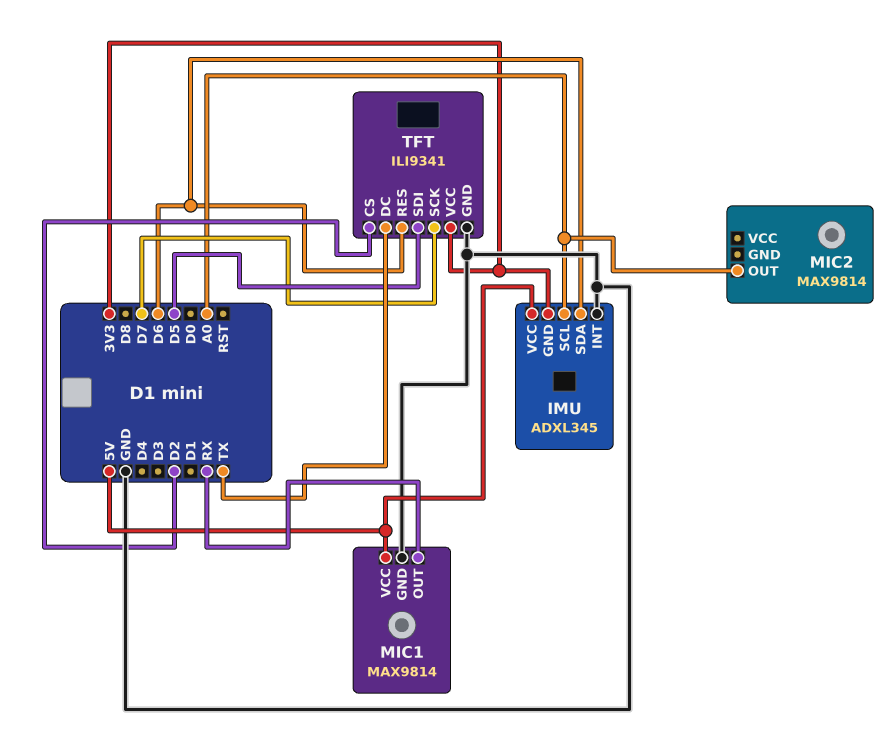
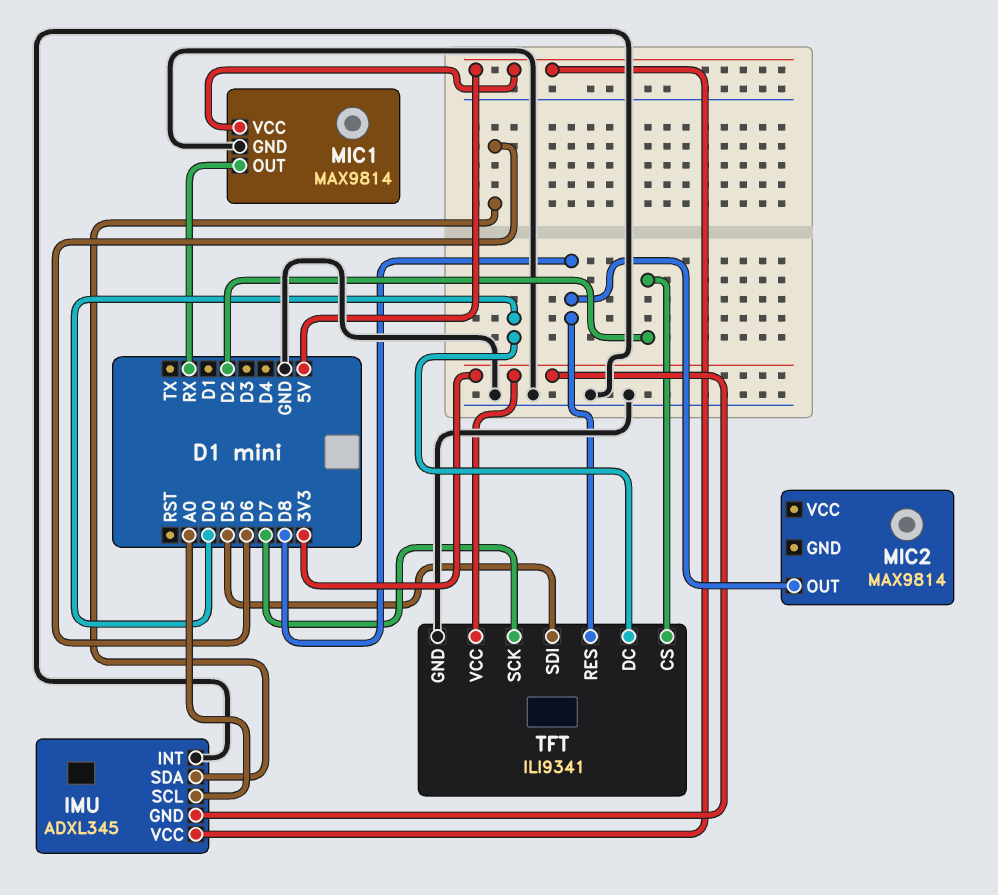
MIC2 pin OUT: A0 -> D8
TFT pin DC: TX -> D0
TFT pin RES: D6 -> D8

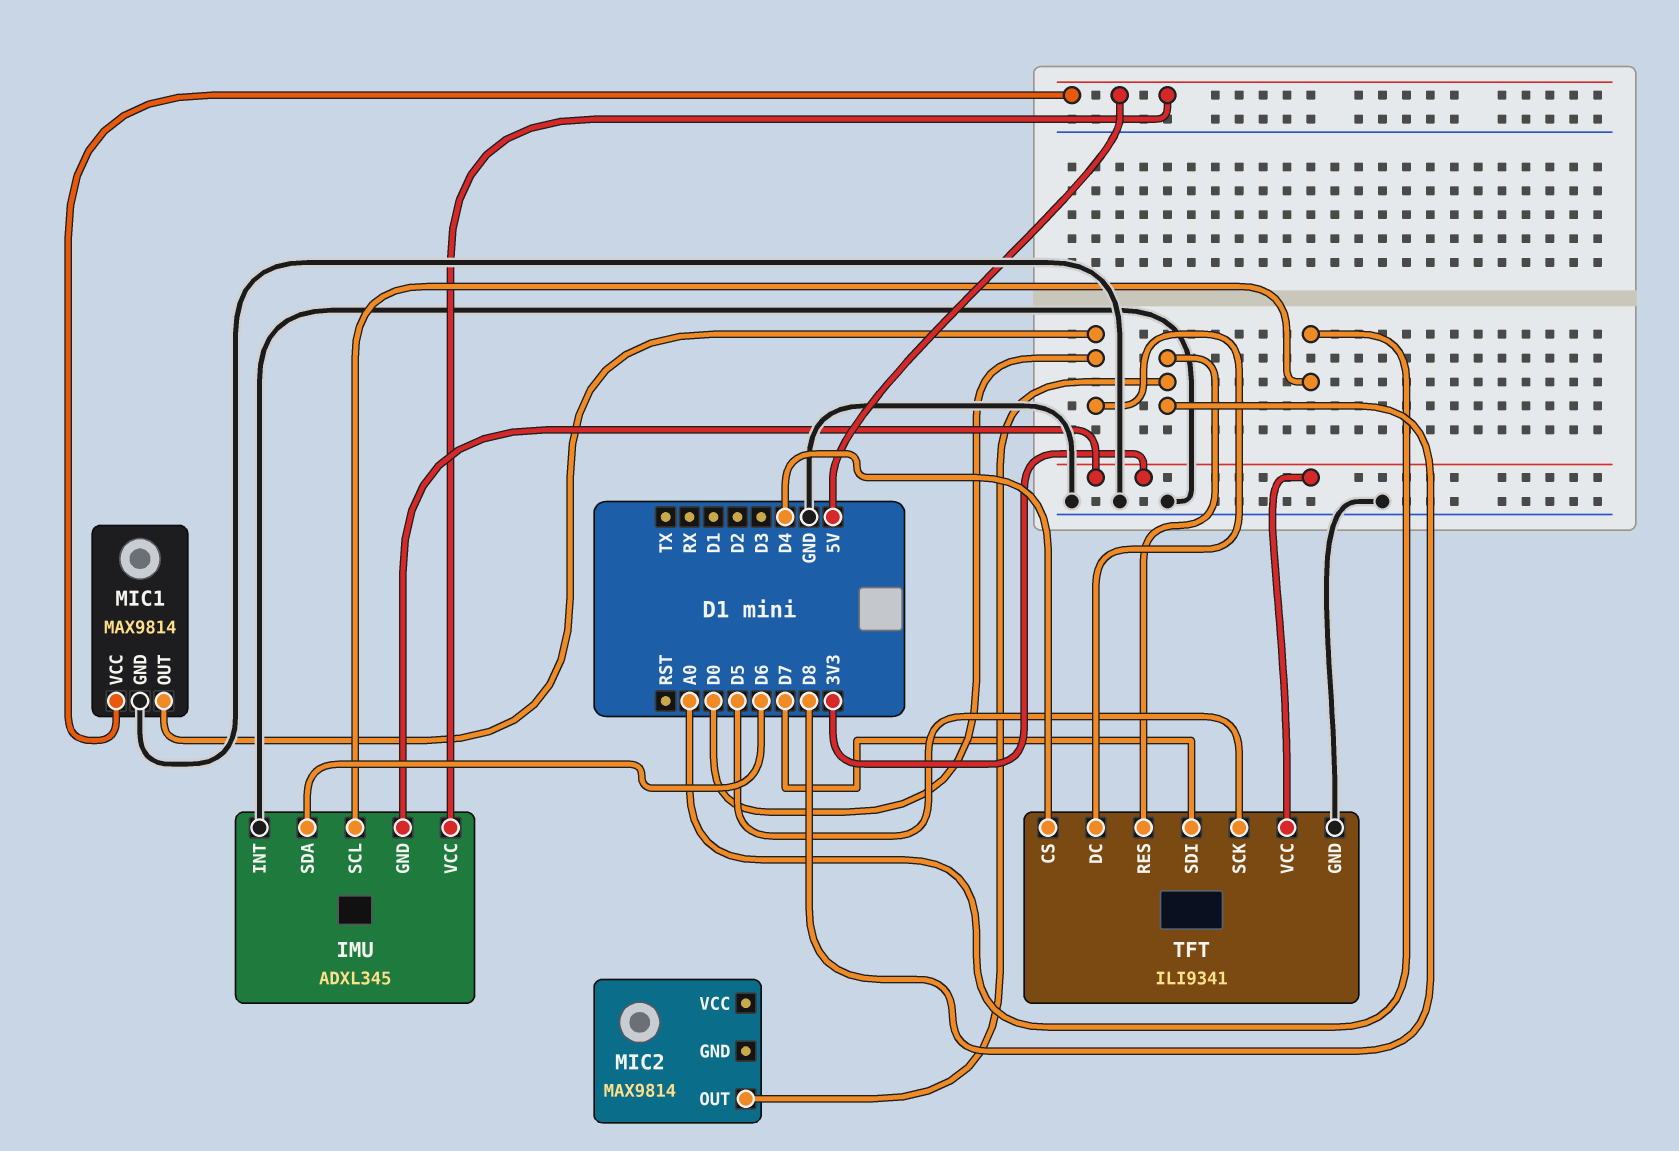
MIC1 pin OUT: RX -> D0
TFT pin CS: D2 -> D4
TFT pin SCK: D7 -> D5
TFT pin SDI: D5 -> D7

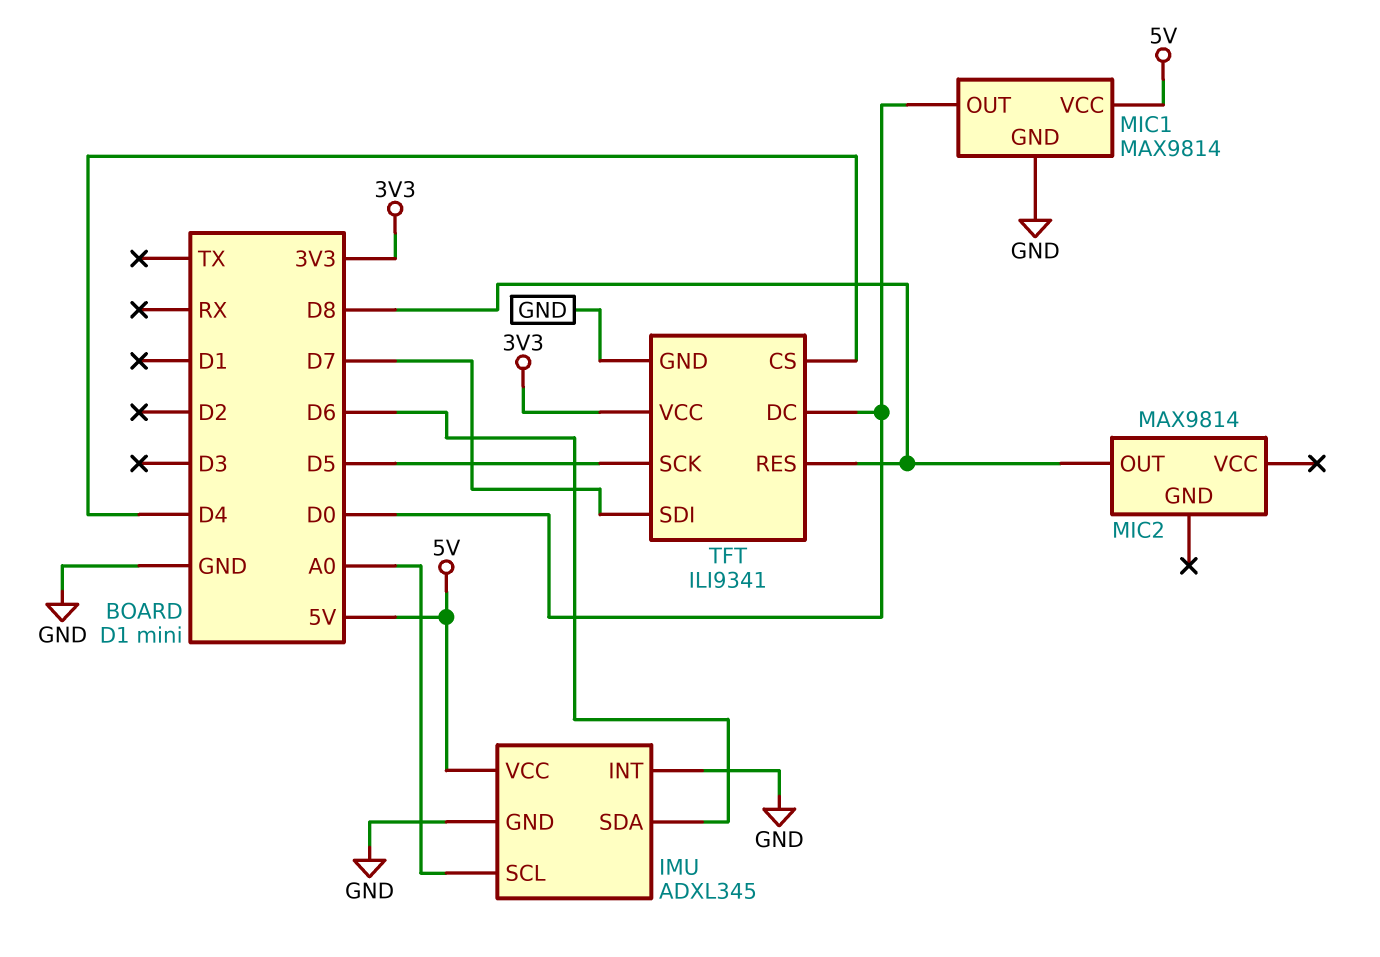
IMU pin GND: 3V3 -> GND

